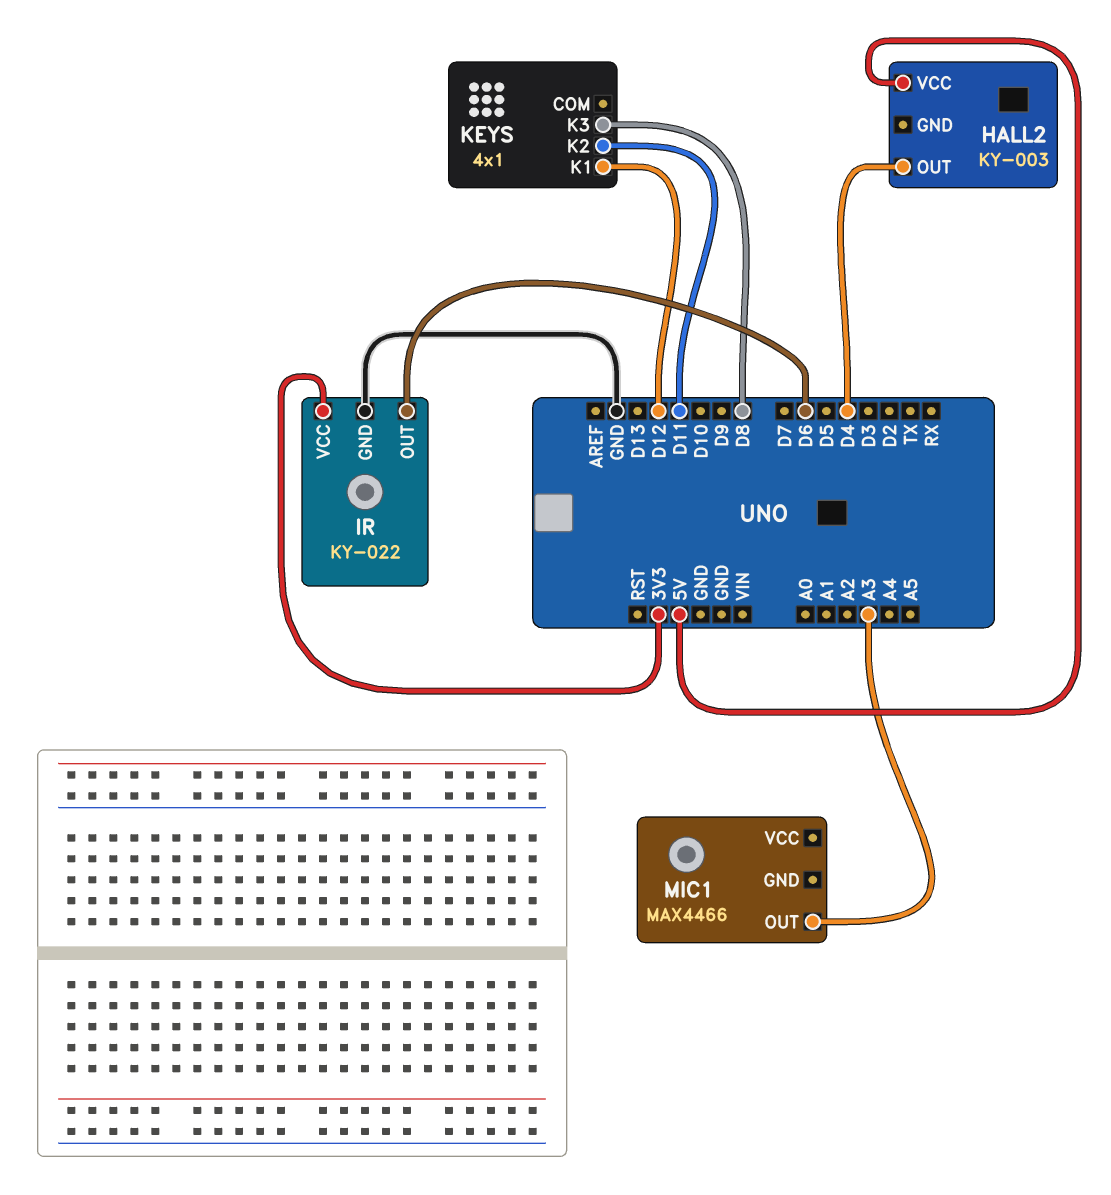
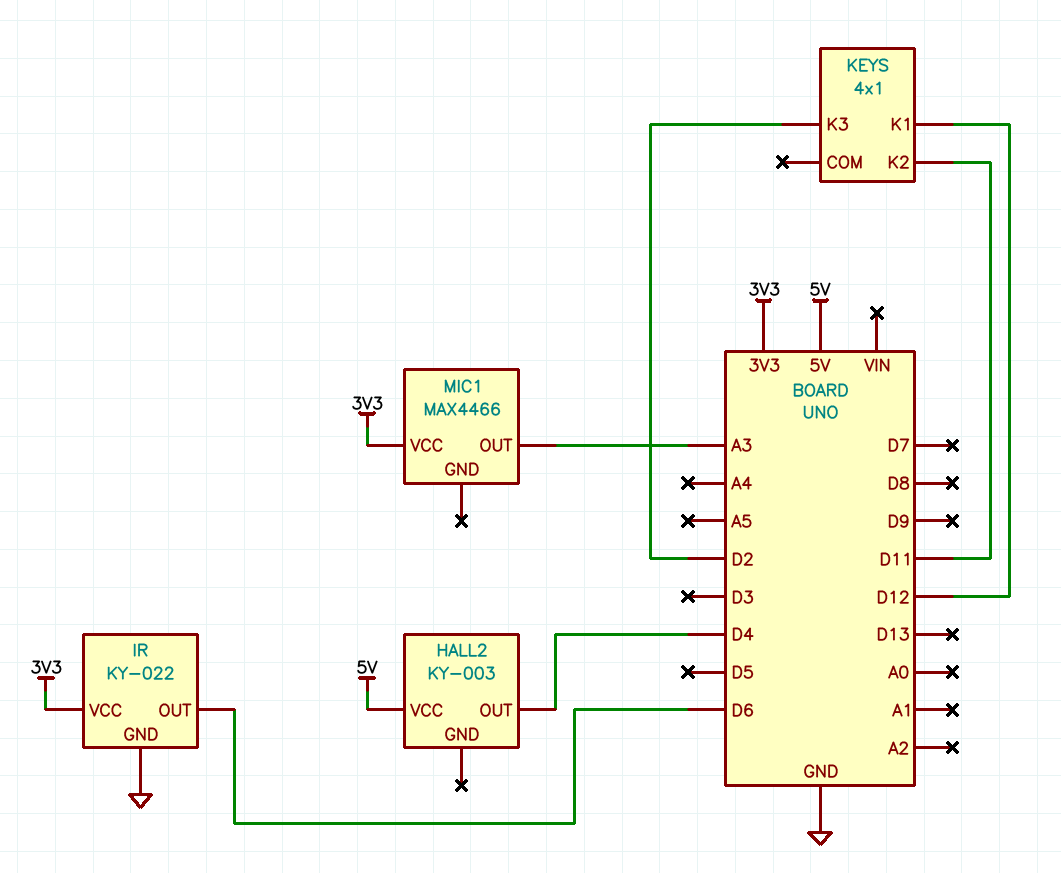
KEYS pin K3: D8 -> D2
MIC1 pin VCC: none -> 3V3

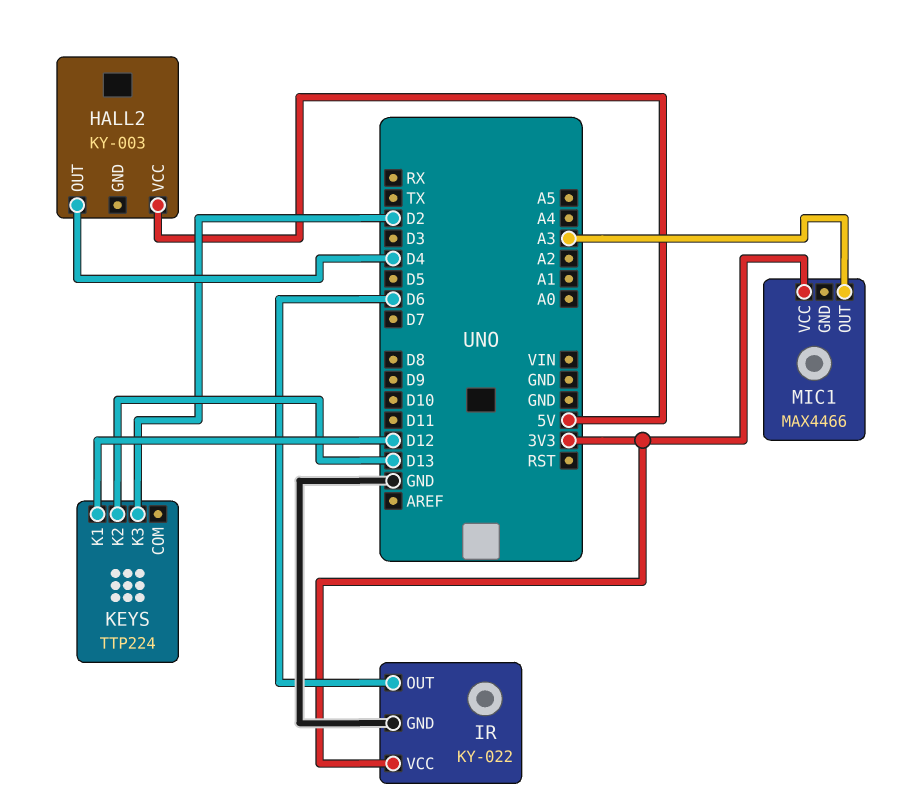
KEYS: 4x1 -> TTP224
KEYS pin K2: D11 -> D13

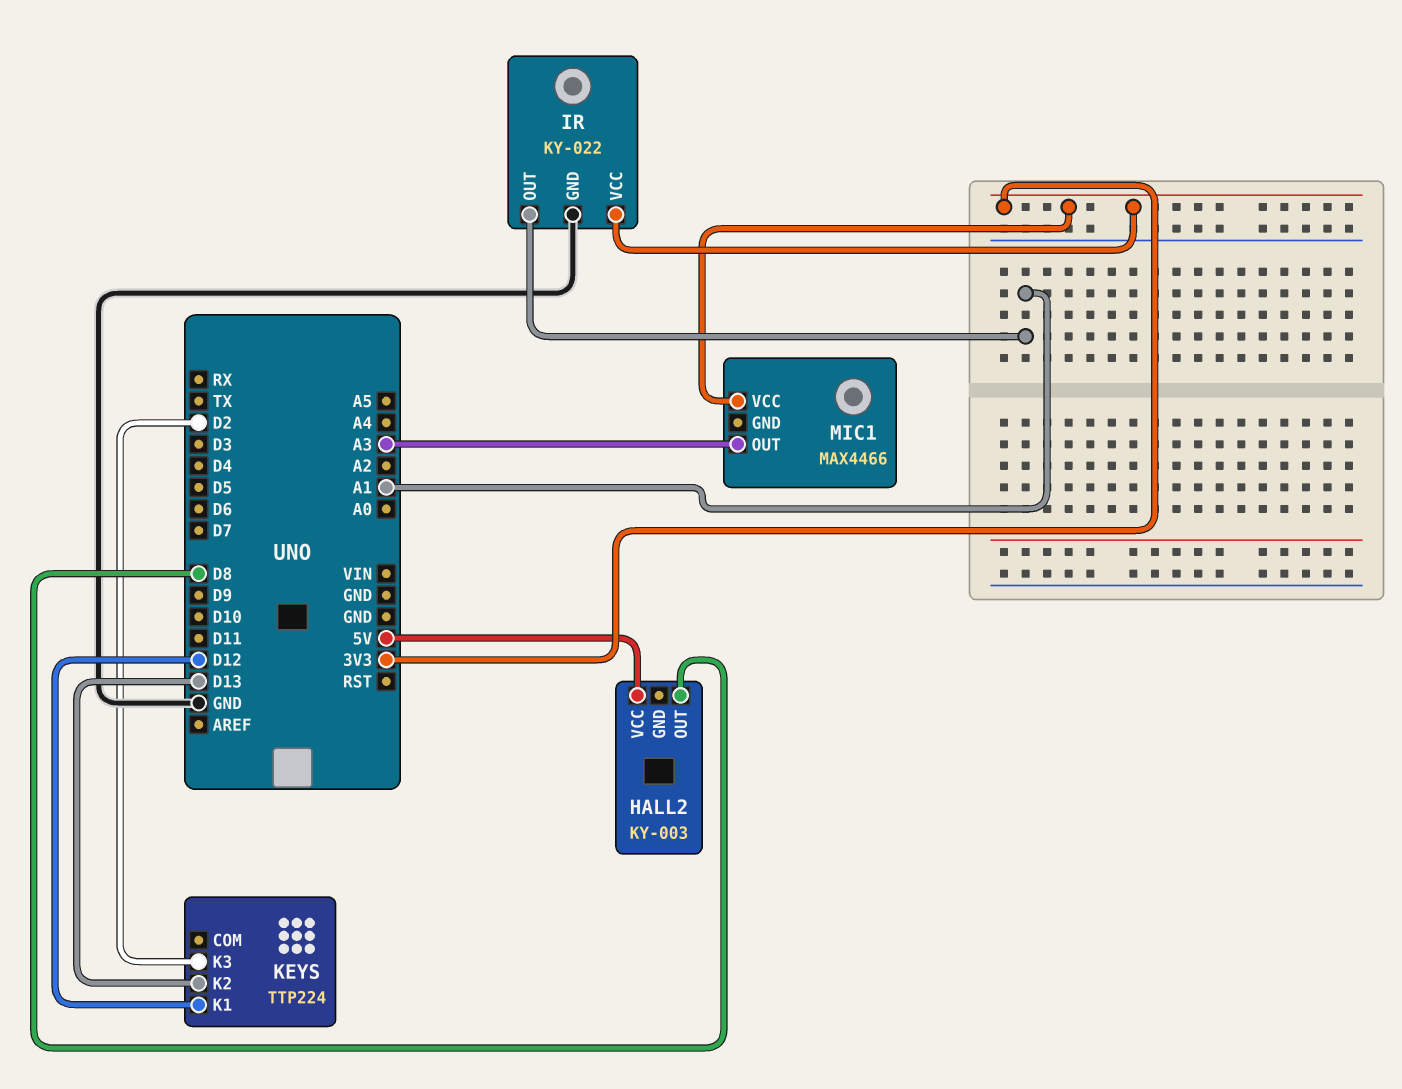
HALL2 pin OUT: D4 -> D8
IR pin OUT: D6 -> A1

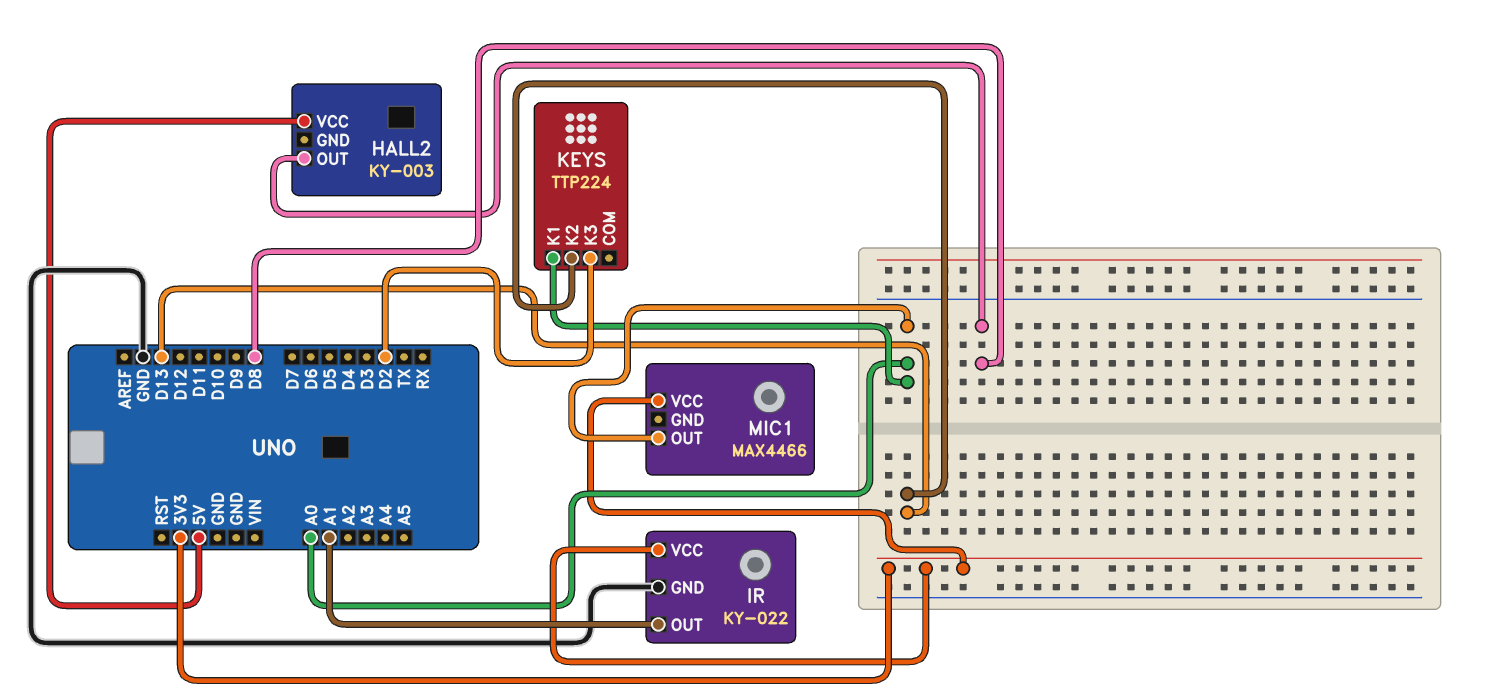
KEYS pin K1: D12 -> A0
MIC1 pin OUT: A3 -> A0

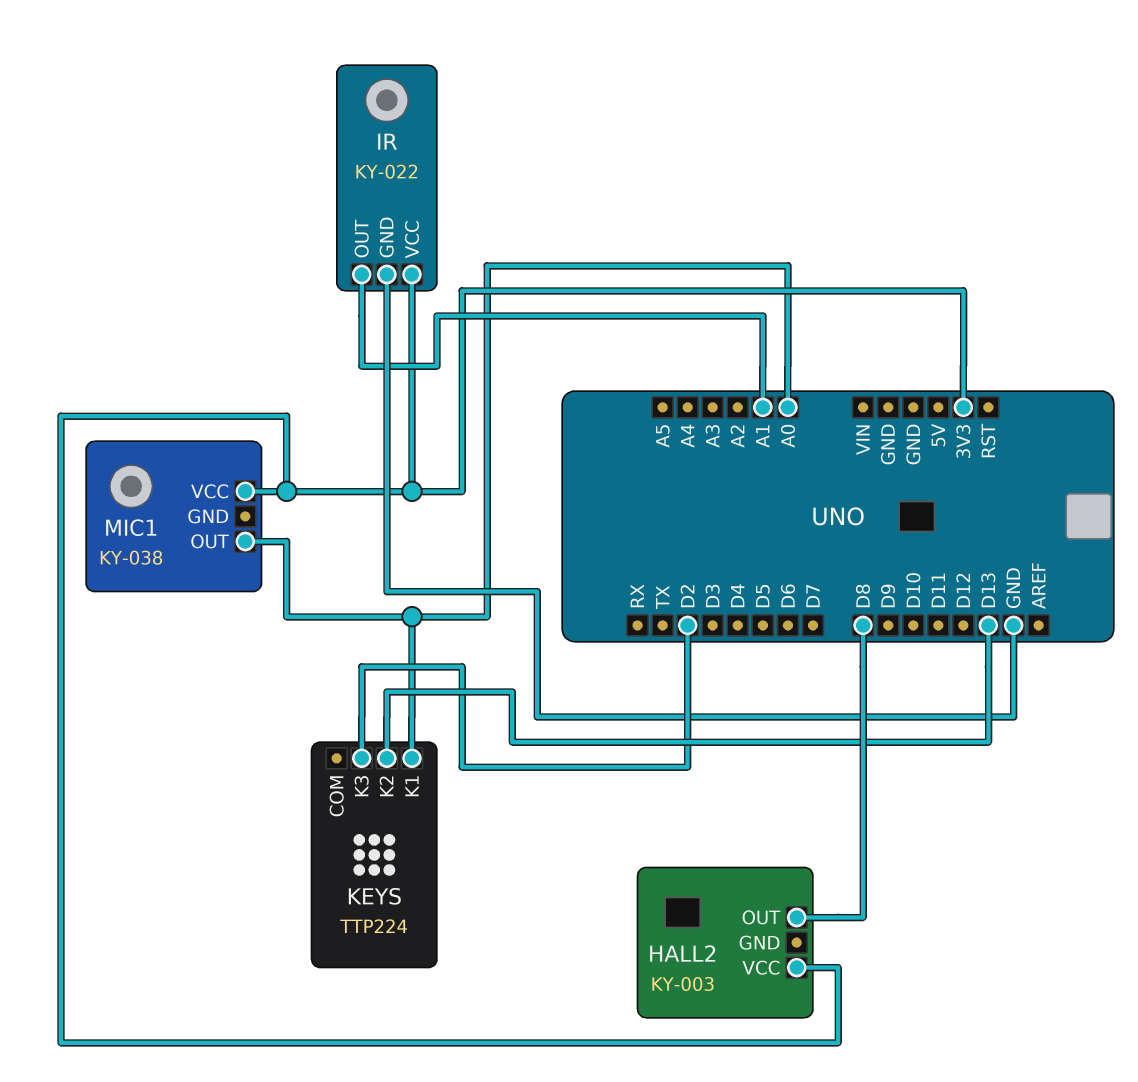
HALL2 pin VCC: 5V -> 3V3
MIC1: MAX4466 -> KY-038

